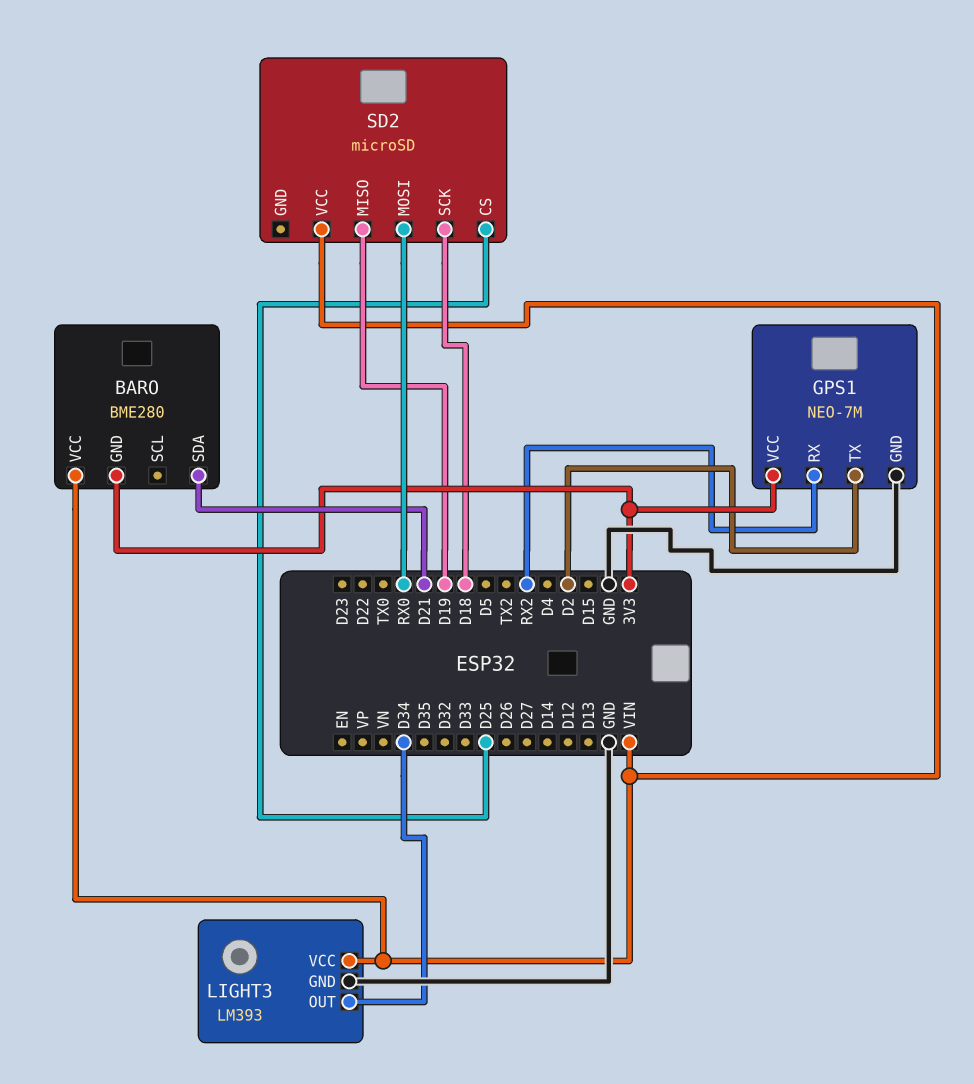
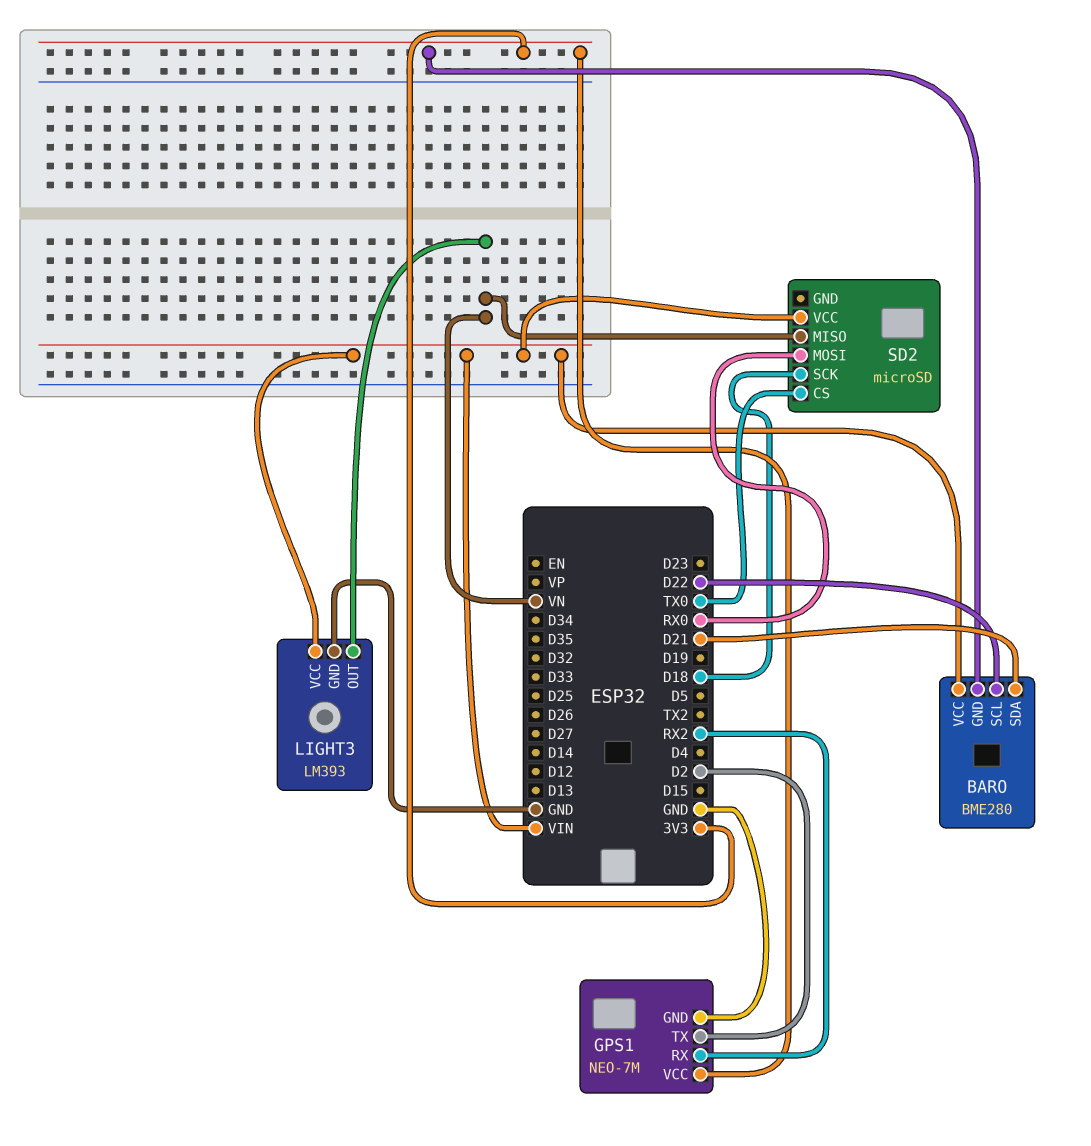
BARO pin SCL: none -> D22
LIGHT3 pin OUT: D34 -> VN
SD2 pin CS: D25 -> TX0
SD2 pin MISO: D19 -> VN

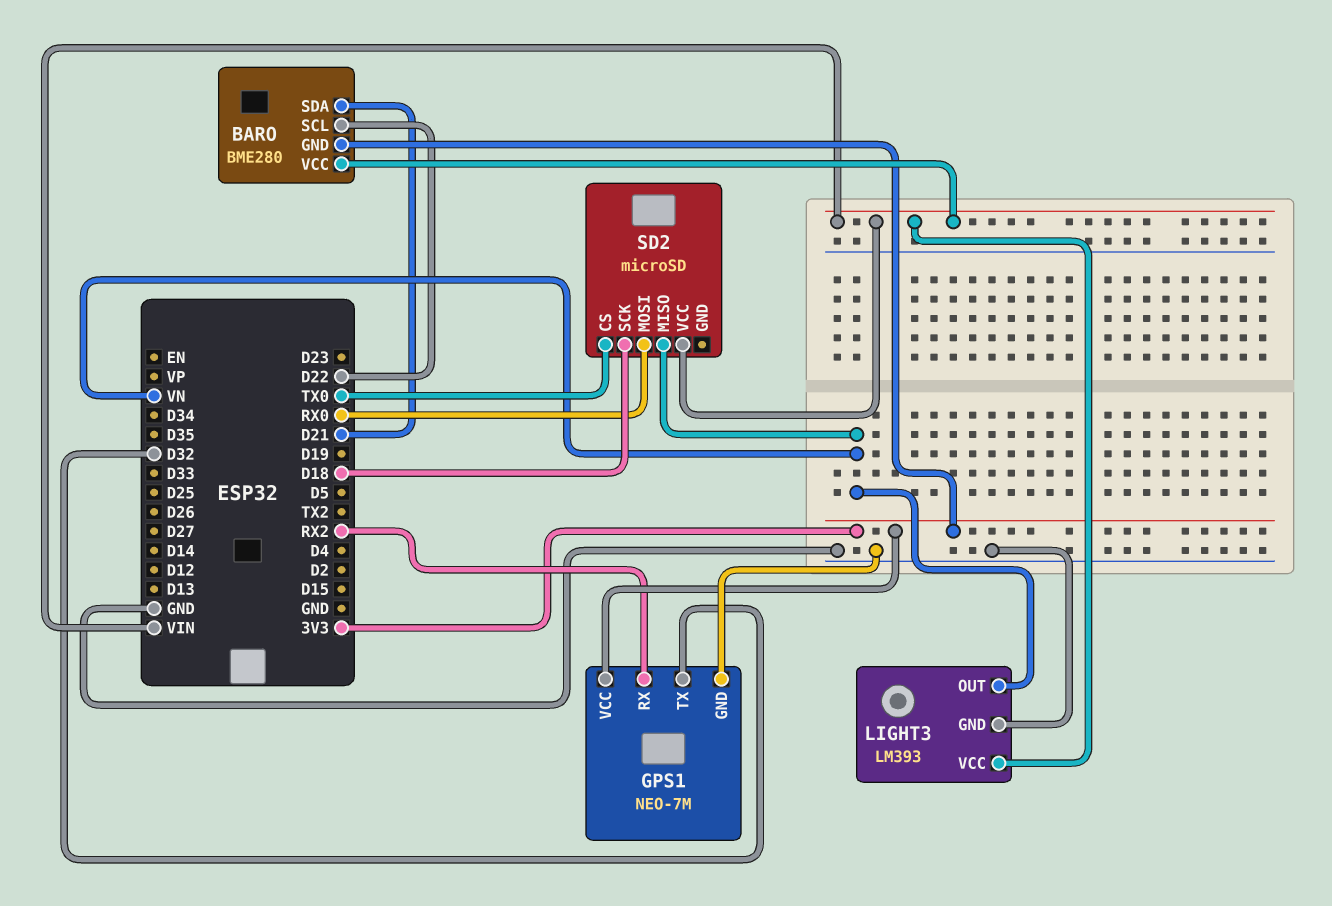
GPS1 pin TX: D2 -> D32

